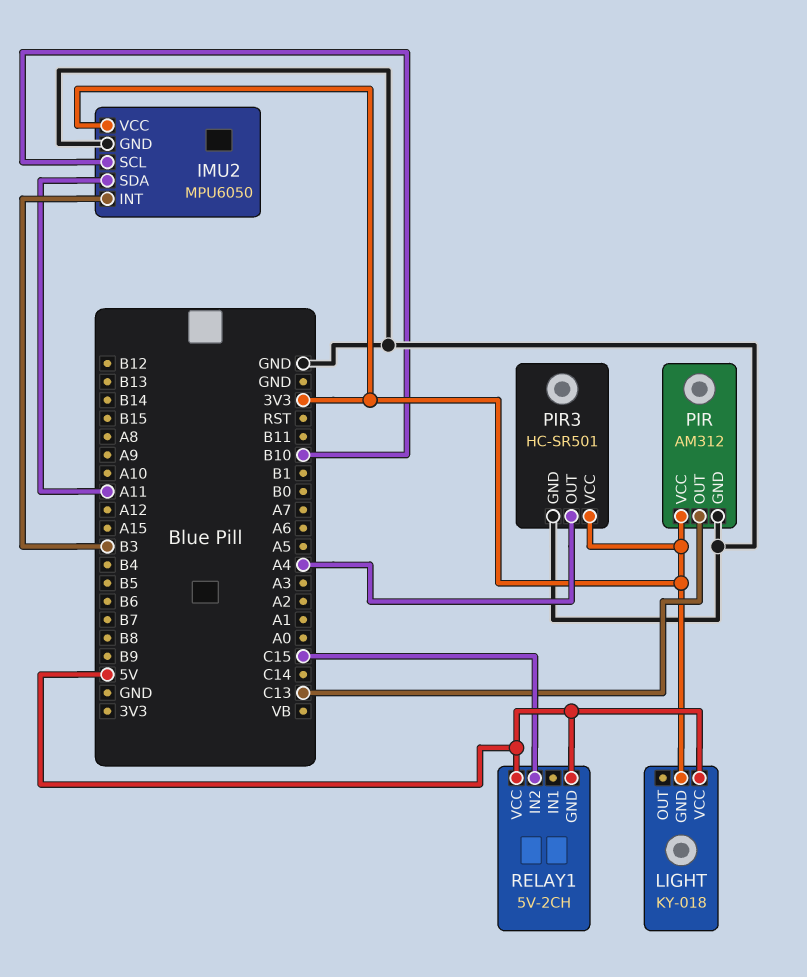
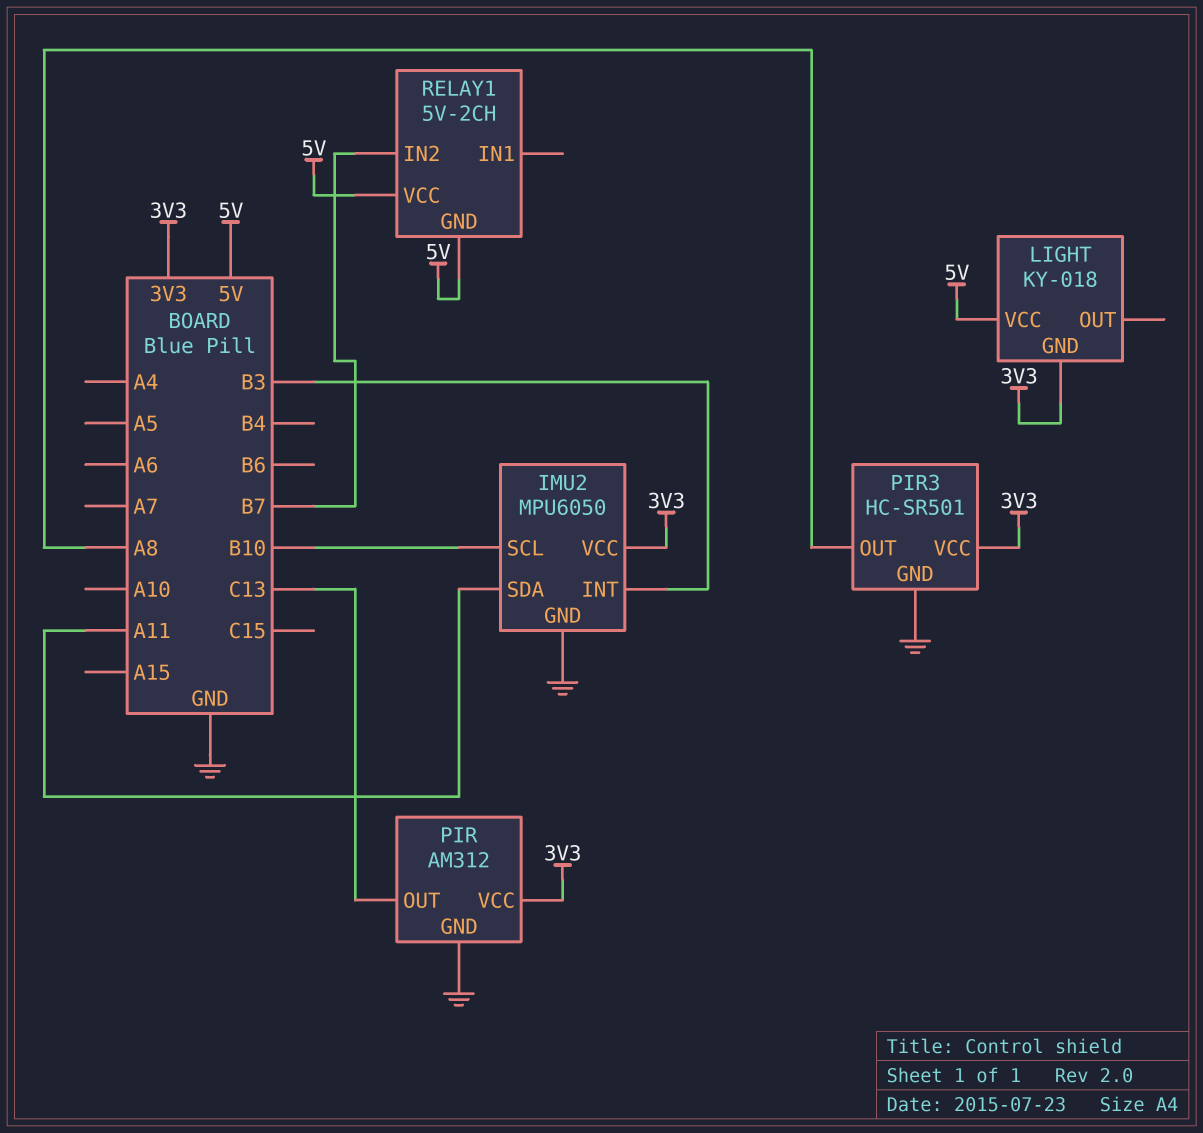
PIR3 pin OUT: A4 -> A8
RELAY1 pin IN2: C15 -> B7

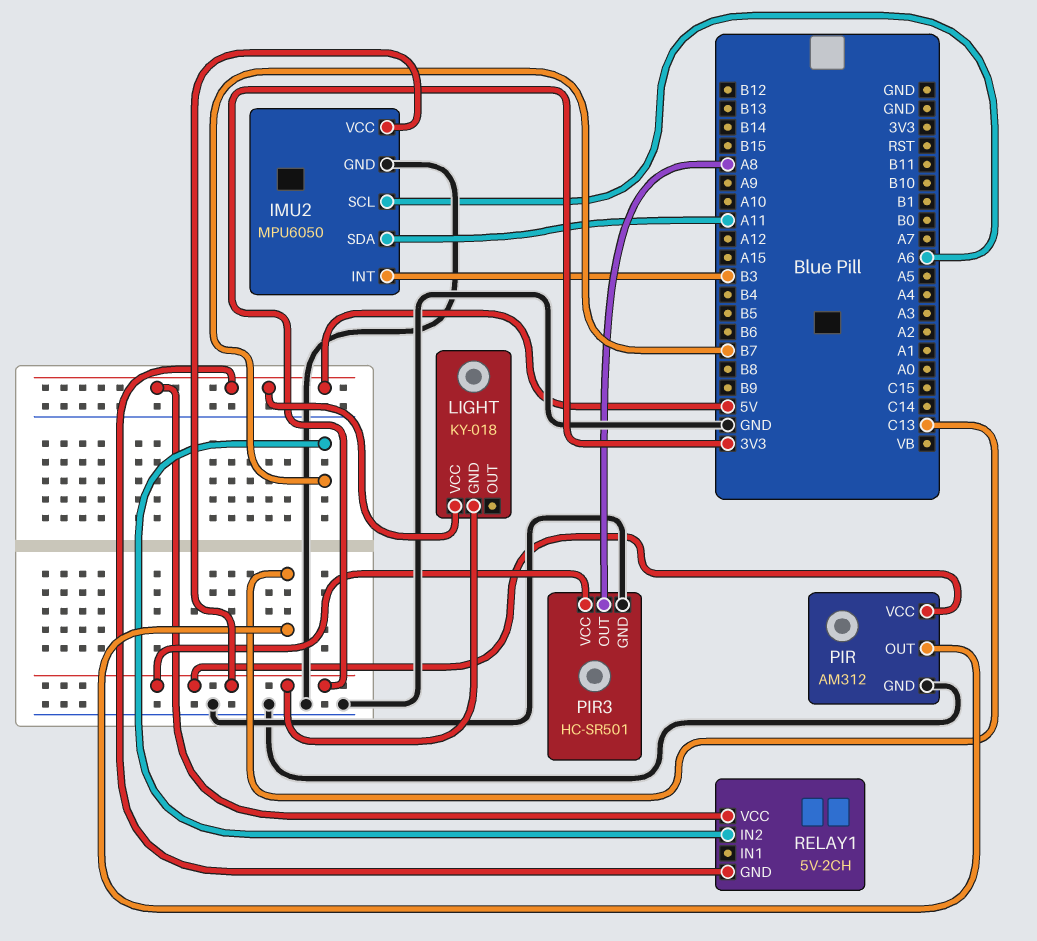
IMU2 pin SCL: B10 -> A6

